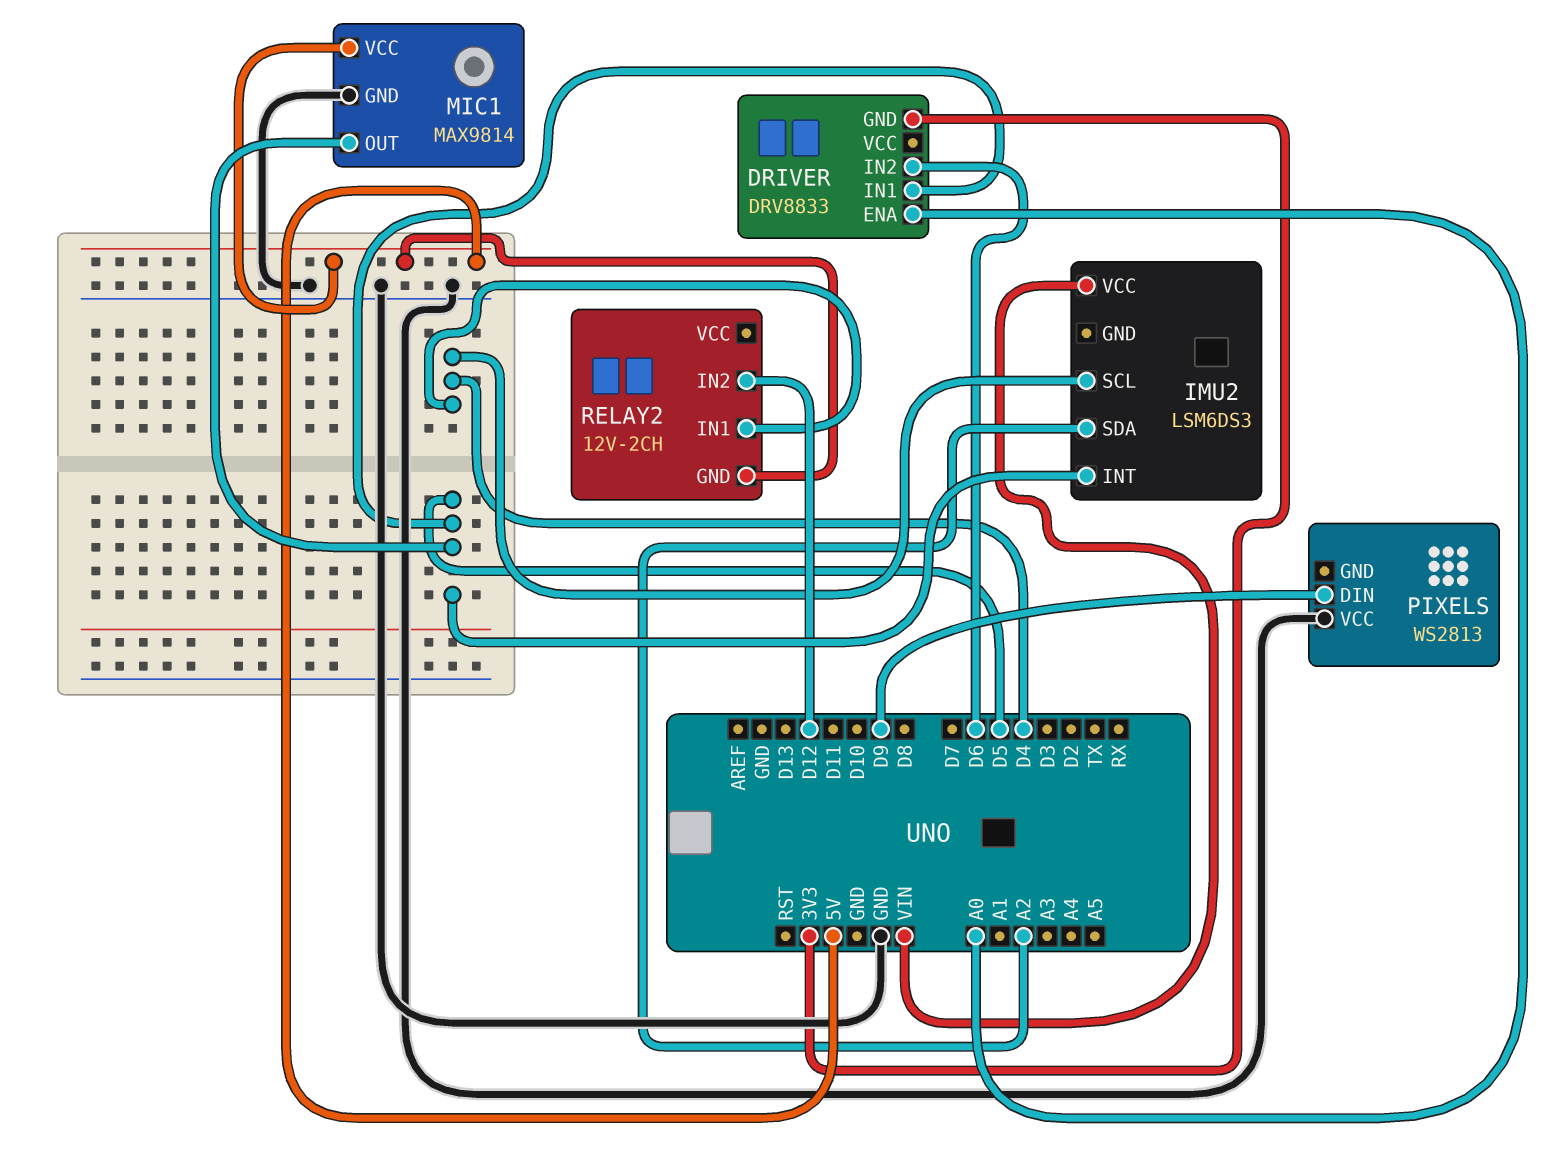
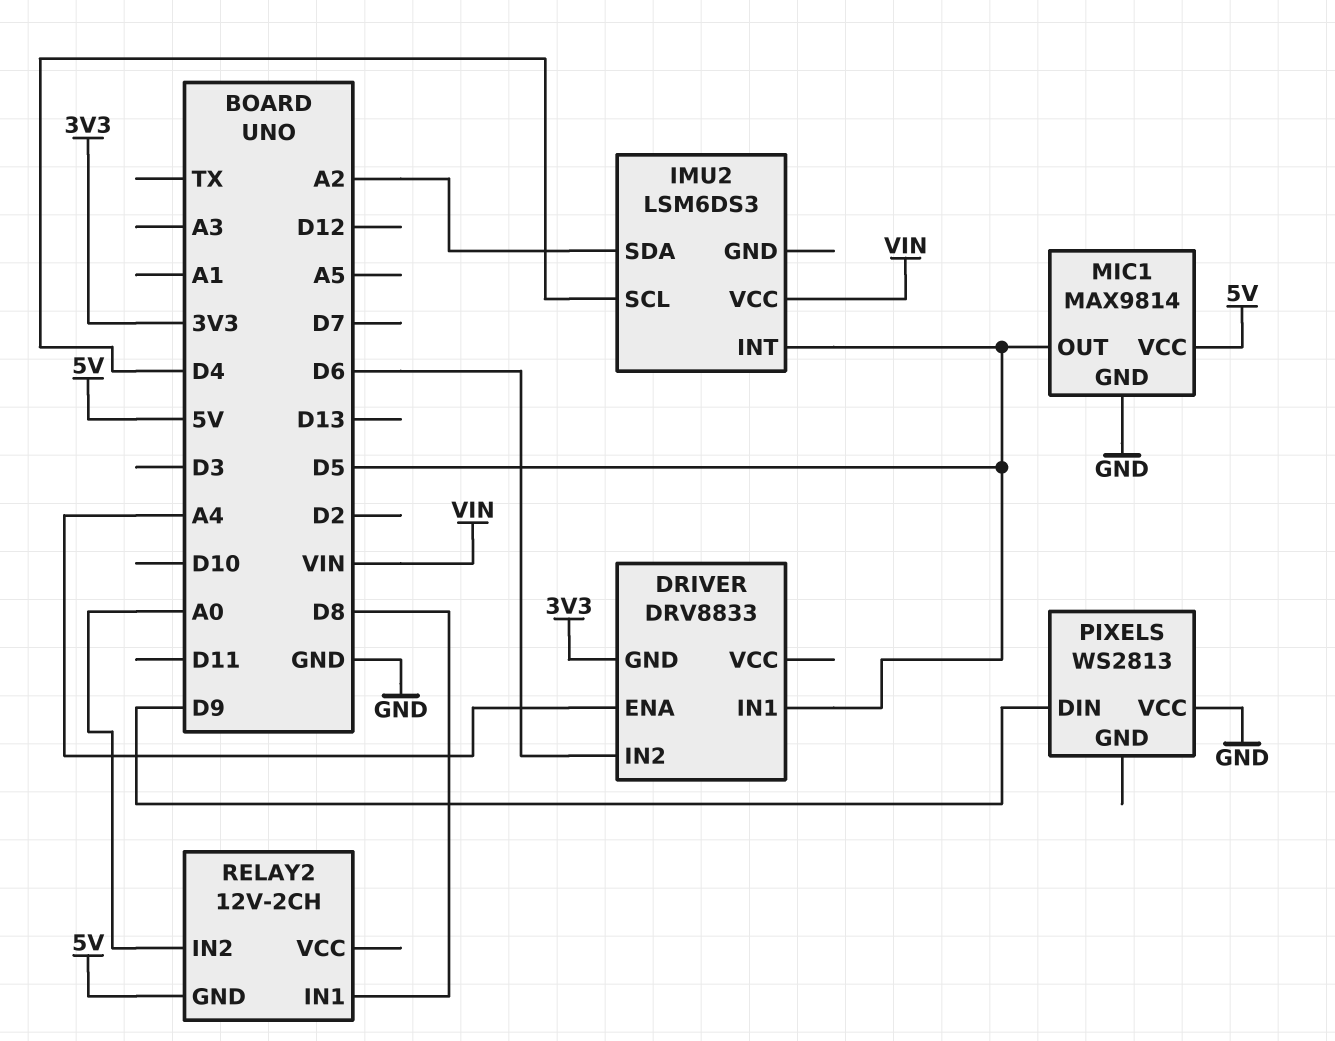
DRIVER pin ENA: A0 -> A4
RELAY2 pin IN1: D4 -> D8
RELAY2 pin IN2: D12 -> A0

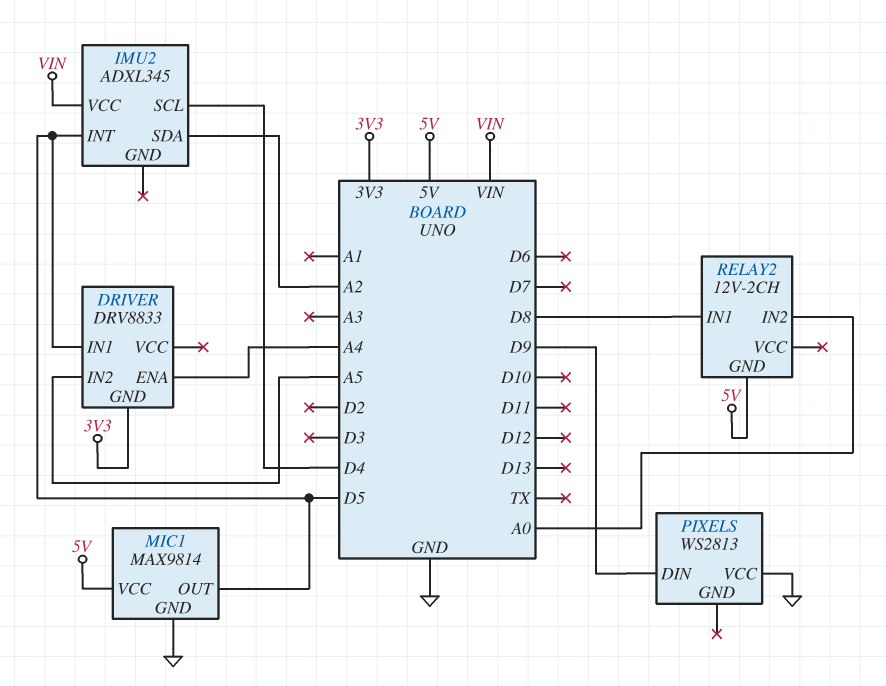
DRIVER pin IN2: D6 -> A5
IMU2: LSM6DS3 -> ADXL345

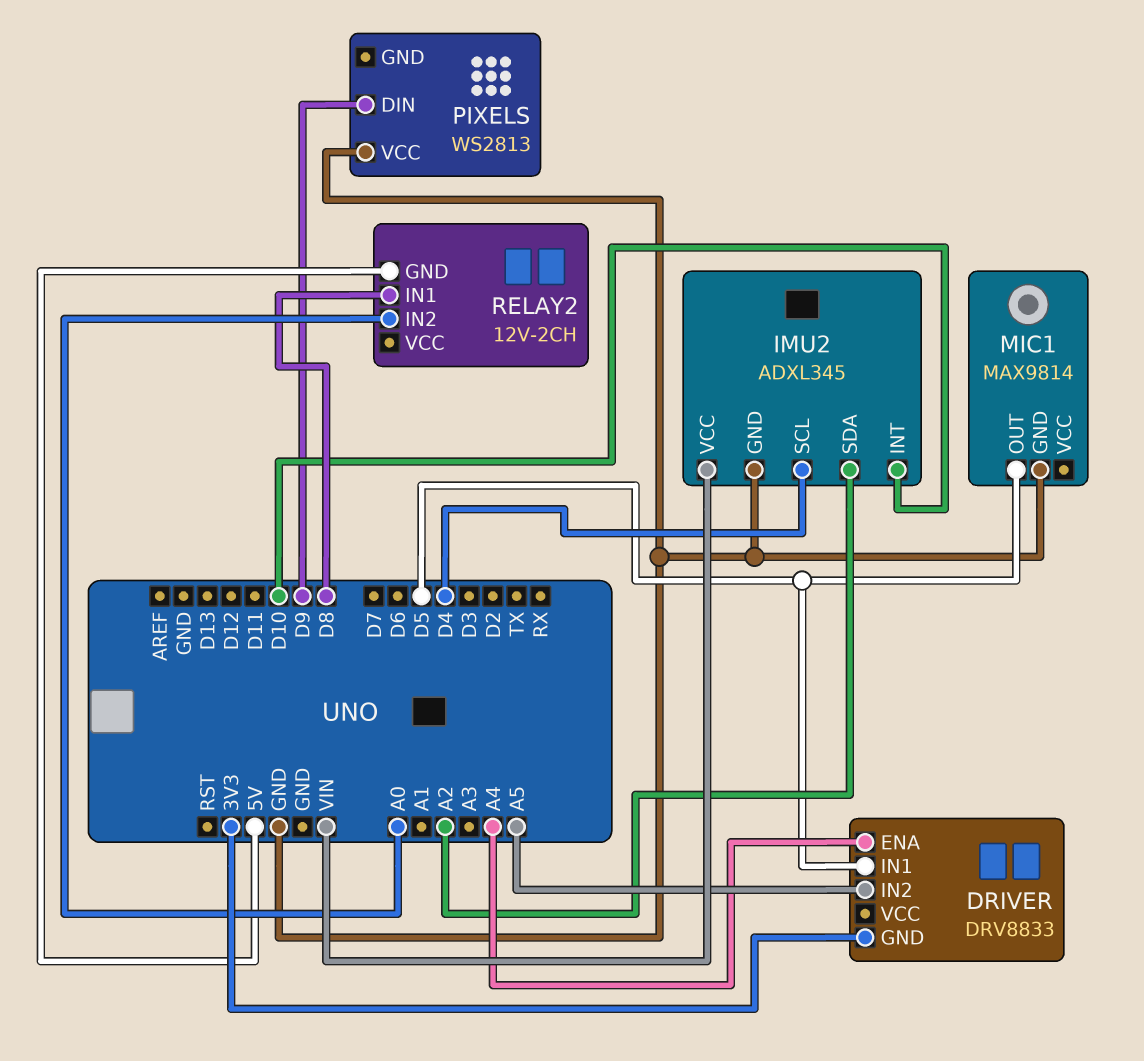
IMU2 pin GND: none -> GND
IMU2 pin INT: D5 -> D10
MIC1 pin VCC: 5V -> none

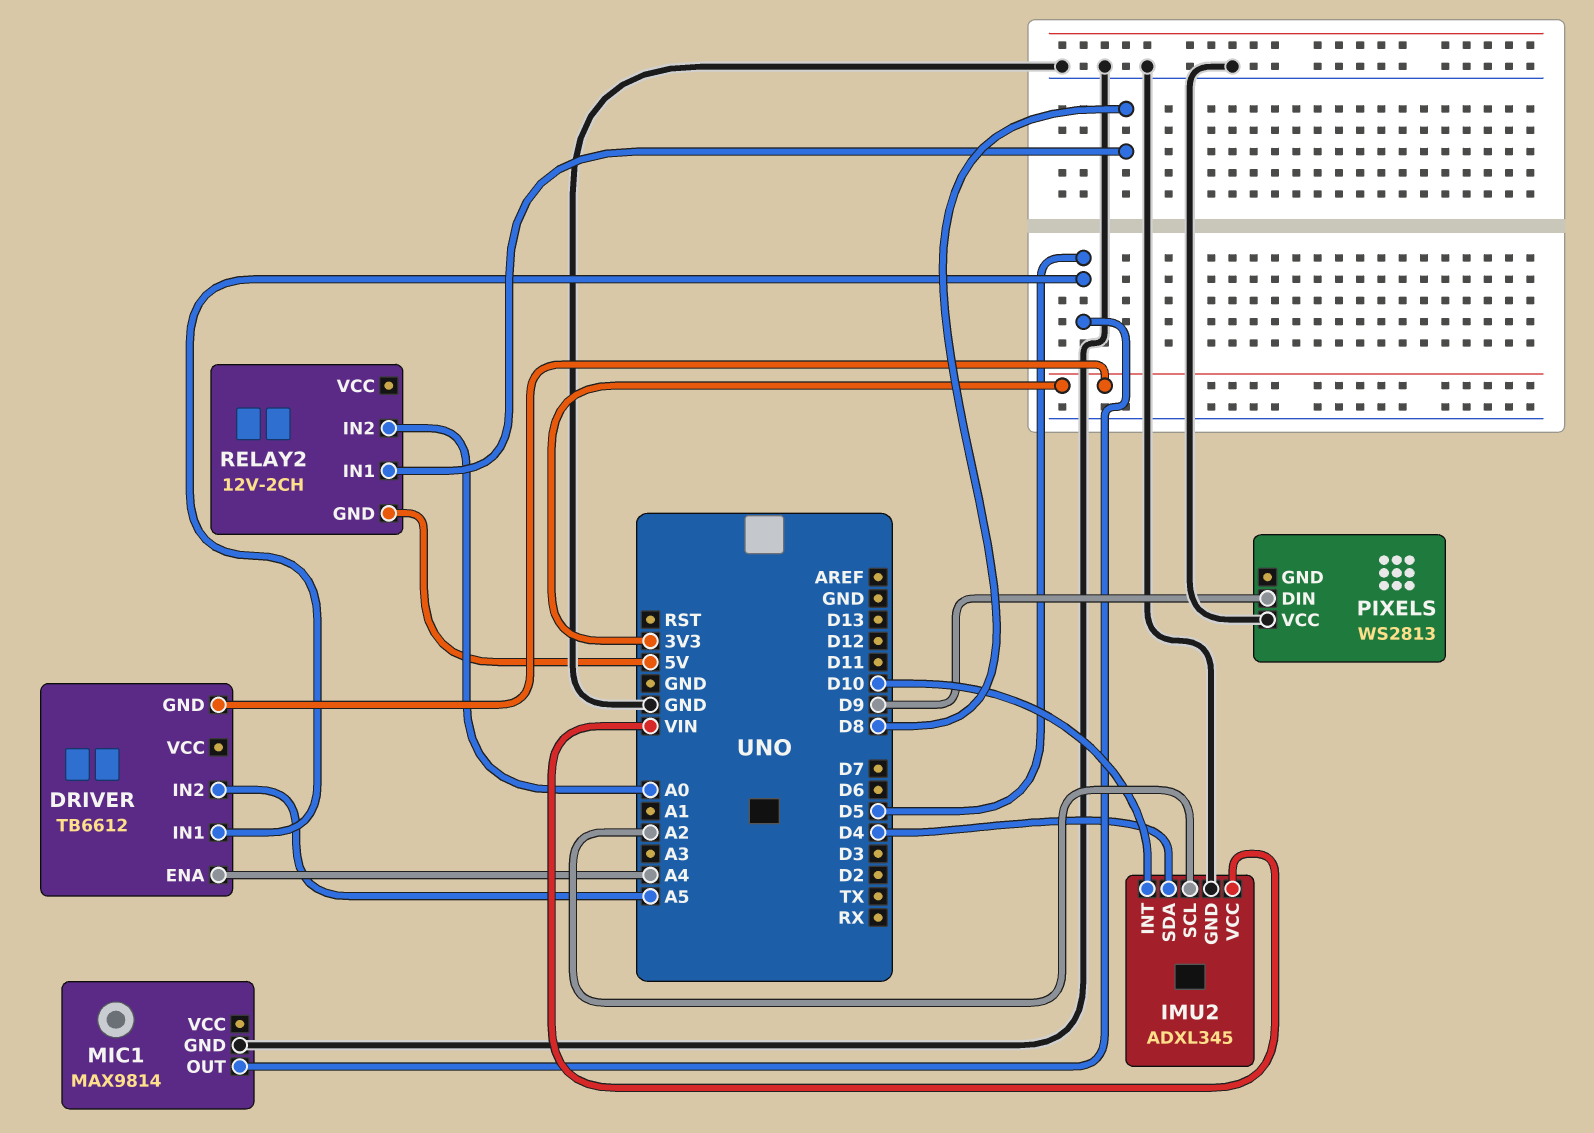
DRIVER: DRV8833 -> TB6612
IMU2 pin SCL: D4 -> A2
IMU2 pin SDA: A2 -> D4

